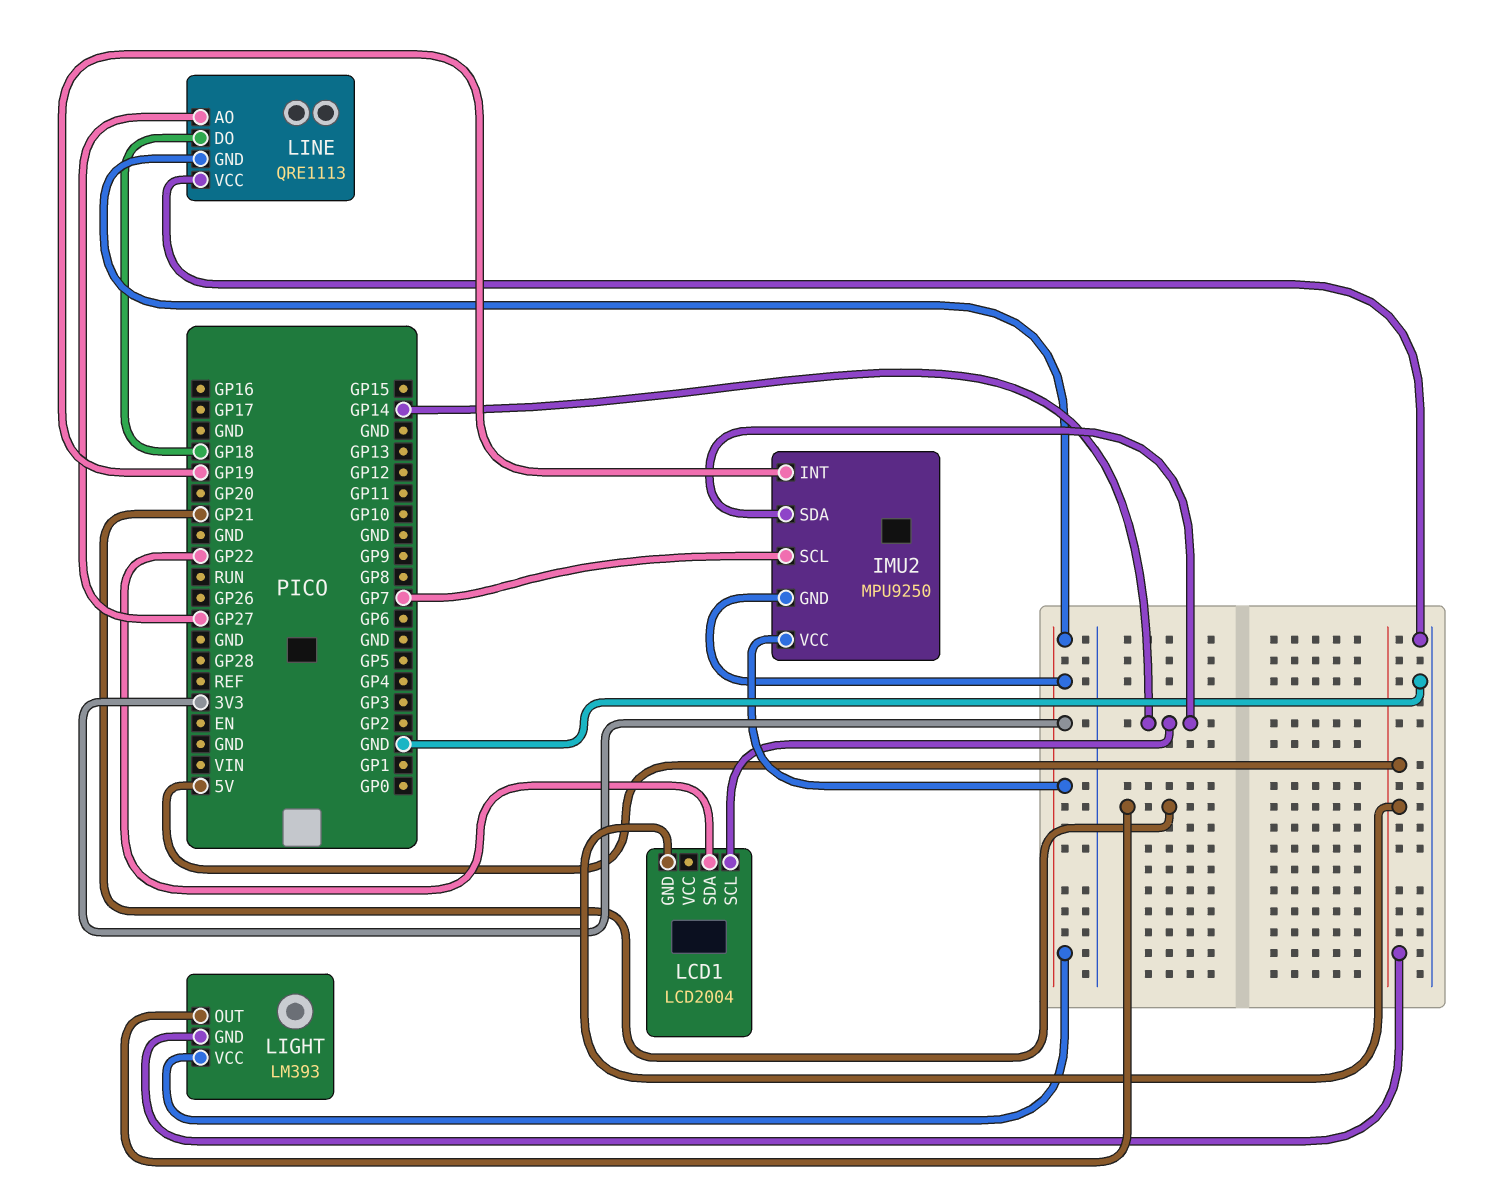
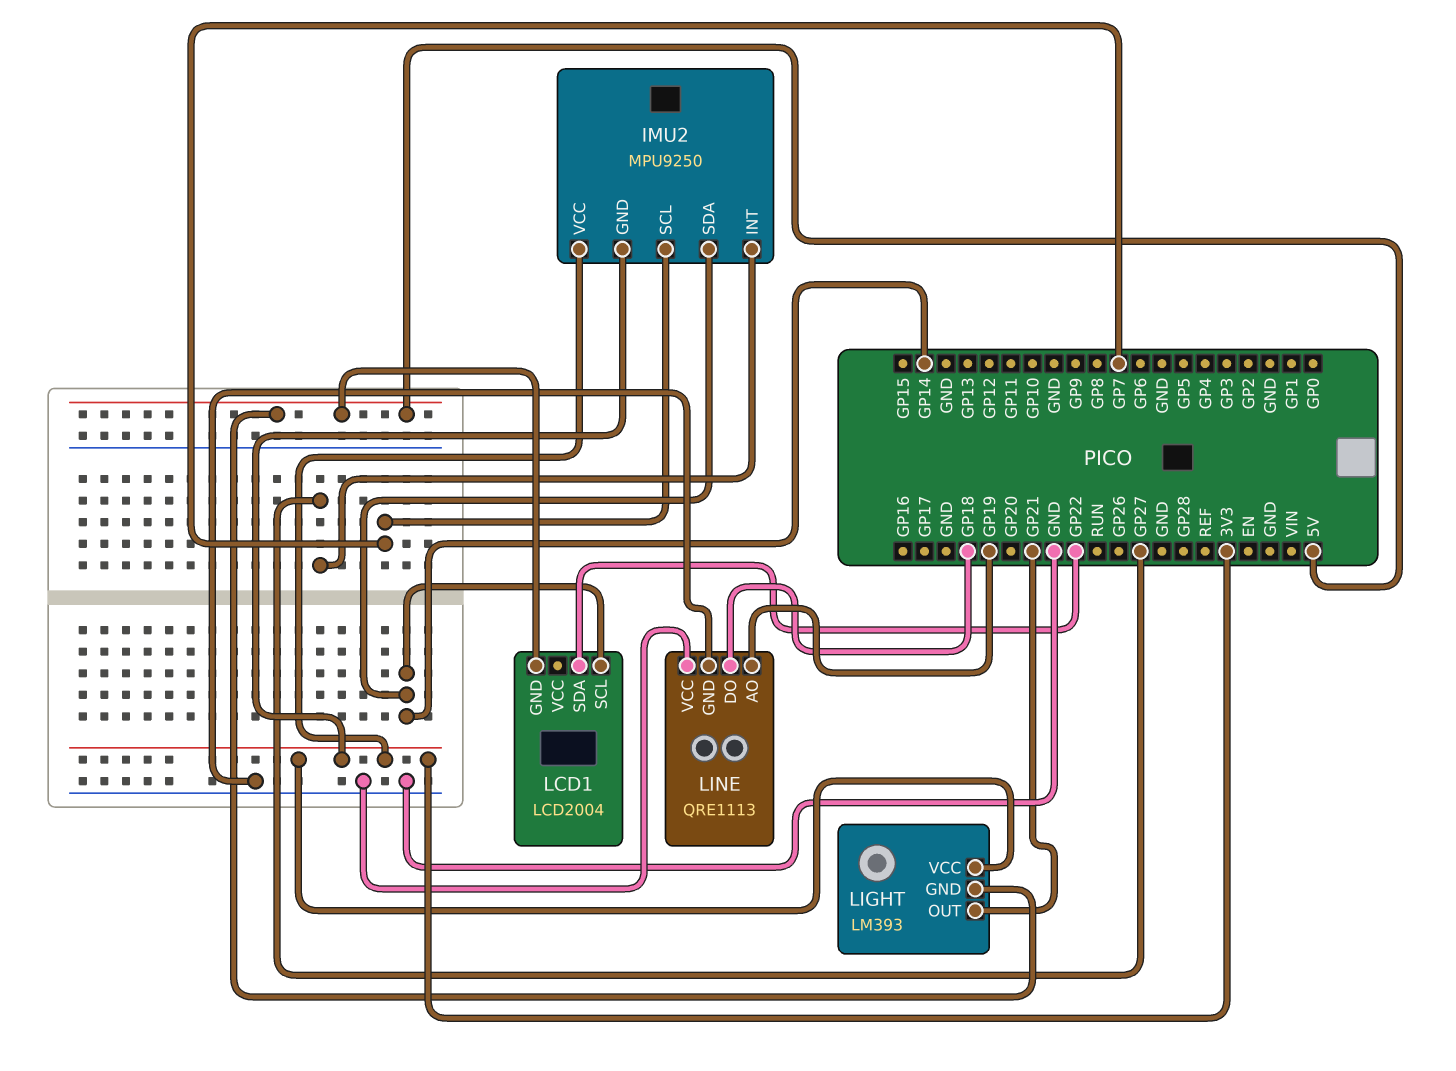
IMU2 pin INT: GP19 -> GP27
LINE pin AO: GP27 -> GP19
LINE pin GND: 3V3 -> GND

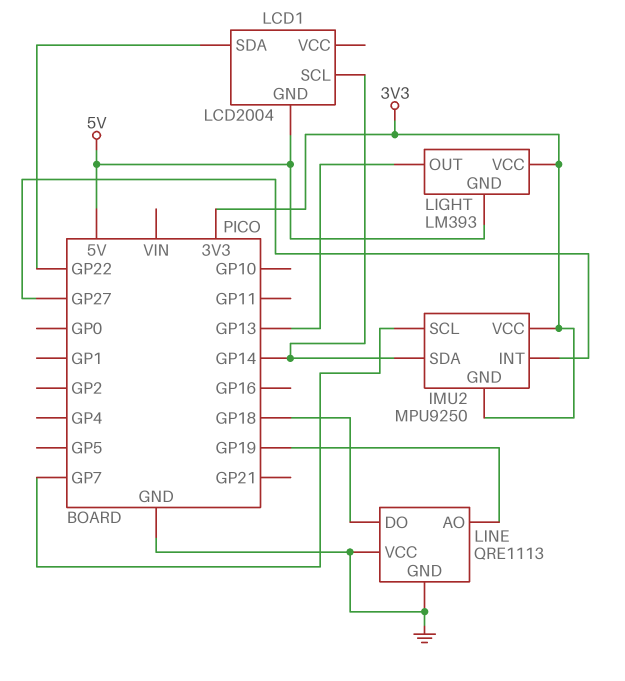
LIGHT pin OUT: GP21 -> GP13

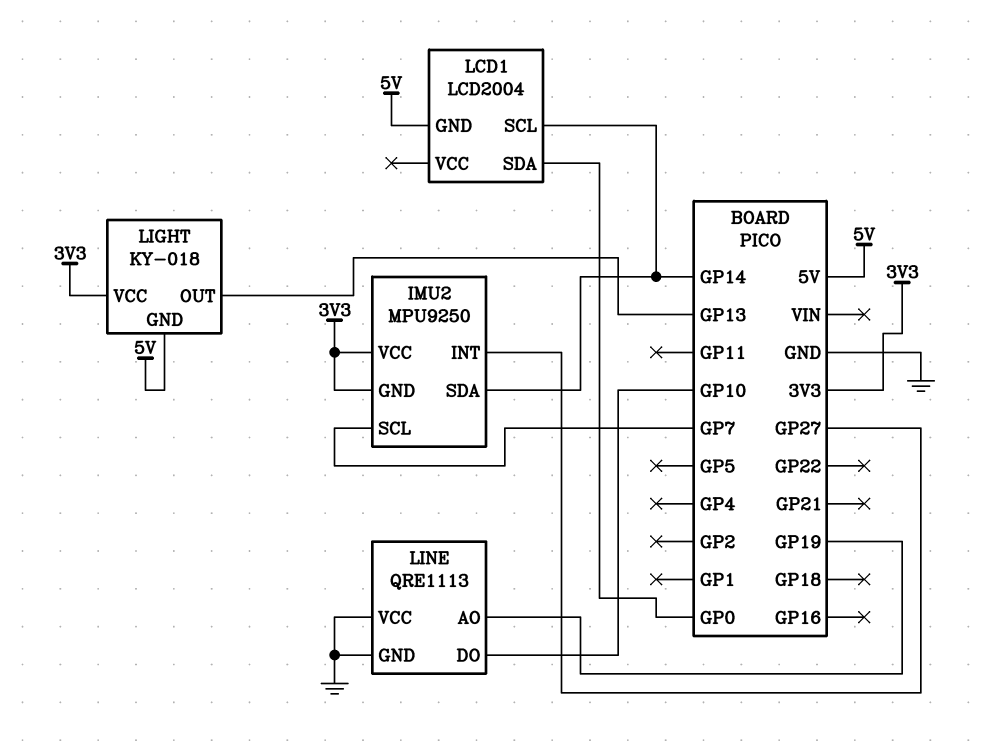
LCD1 pin SDA: GP22 -> GP0
LIGHT: LM393 -> KY-018
LINE pin DO: GP18 -> GP10

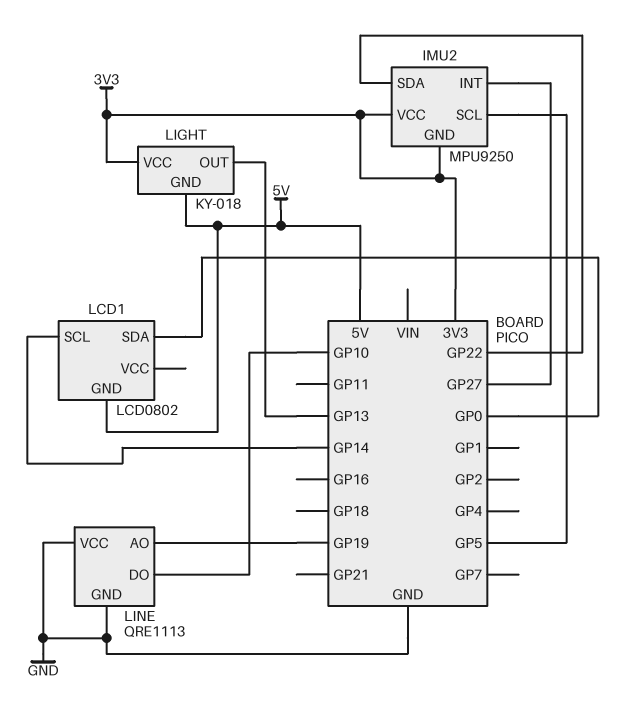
IMU2 pin SCL: GP7 -> GP5
IMU2 pin SDA: GP14 -> GP22
LCD1: LCD2004 -> LCD0802

